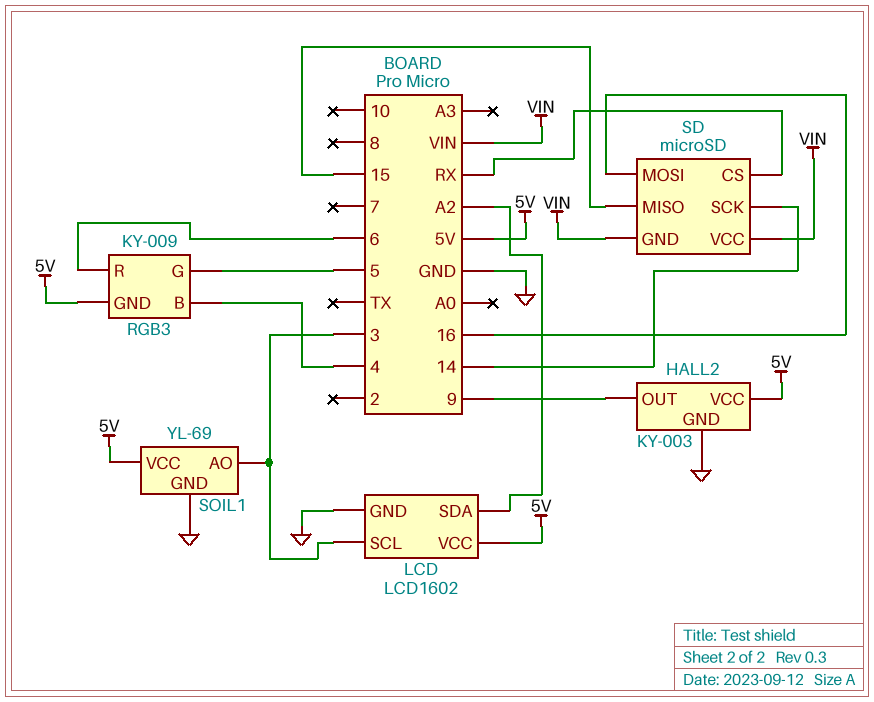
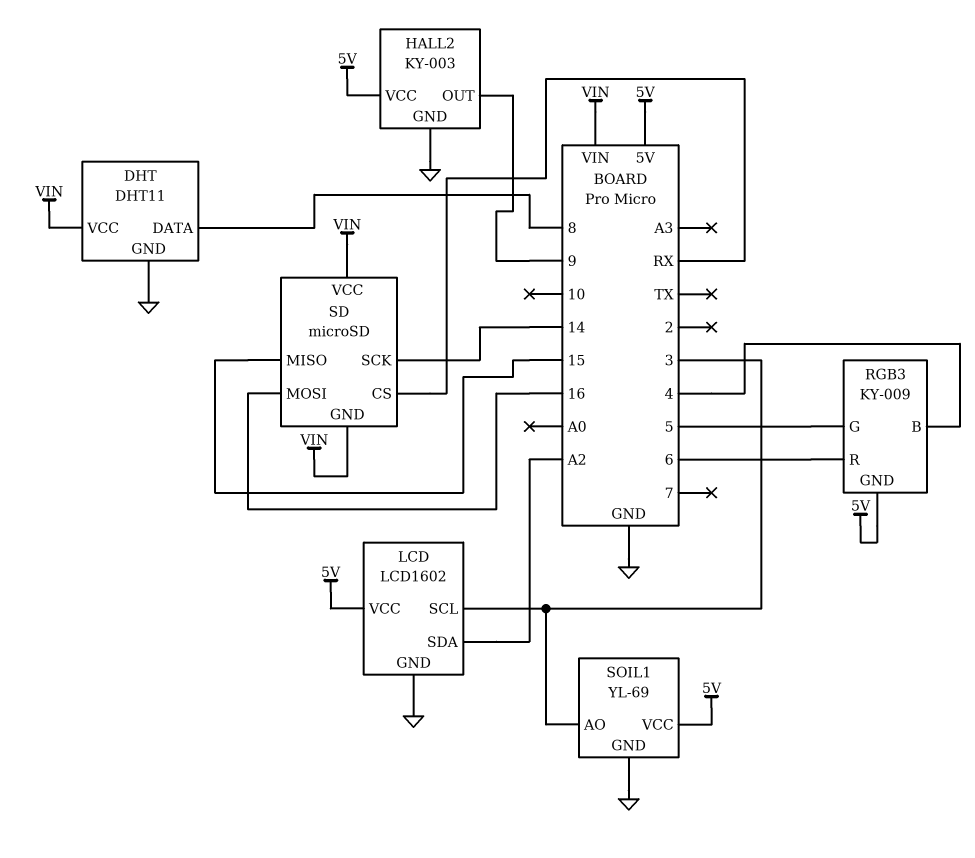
DHT: none -> DHT11
DHT pin DATA: none -> 8
DHT pin GND: none -> GND
DHT pin VCC: none -> VIN

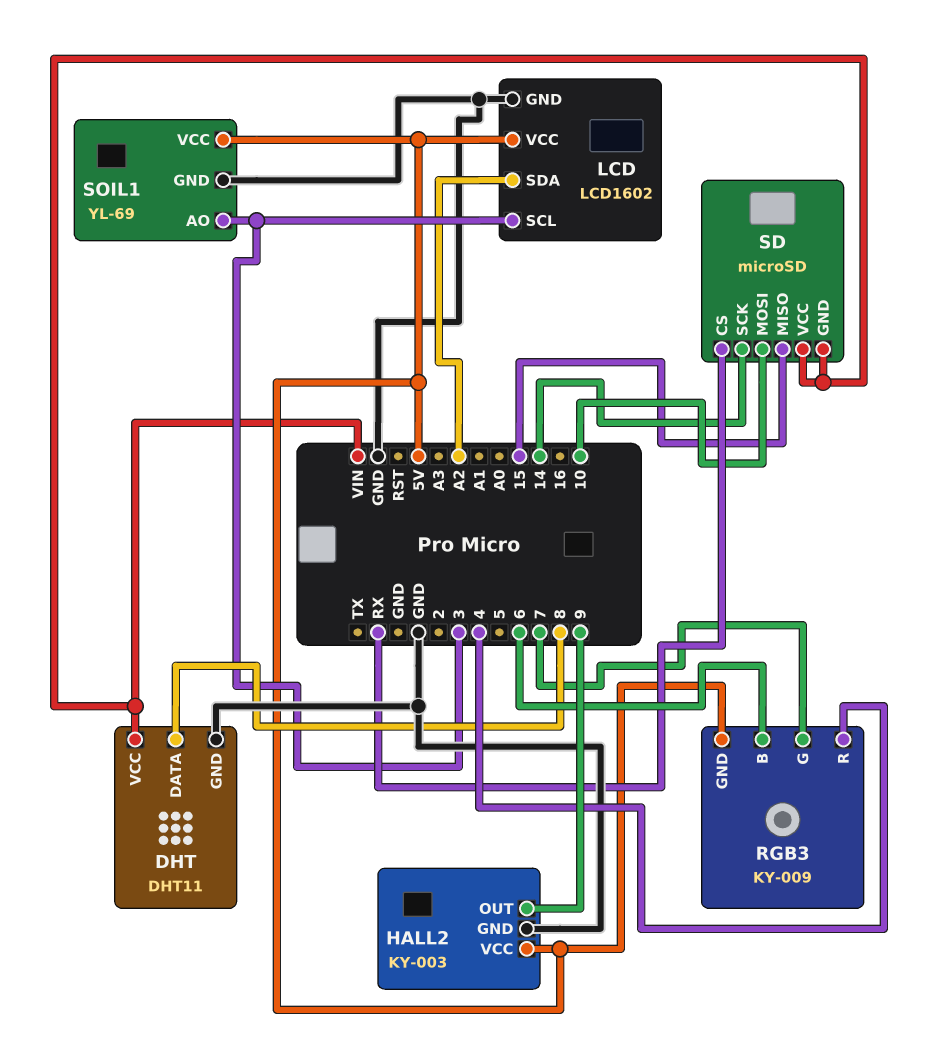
RGB3 pin B: 4 -> 6
RGB3 pin G: 5 -> 7
RGB3 pin R: 6 -> 4
SD pin MOSI: 16 -> 10

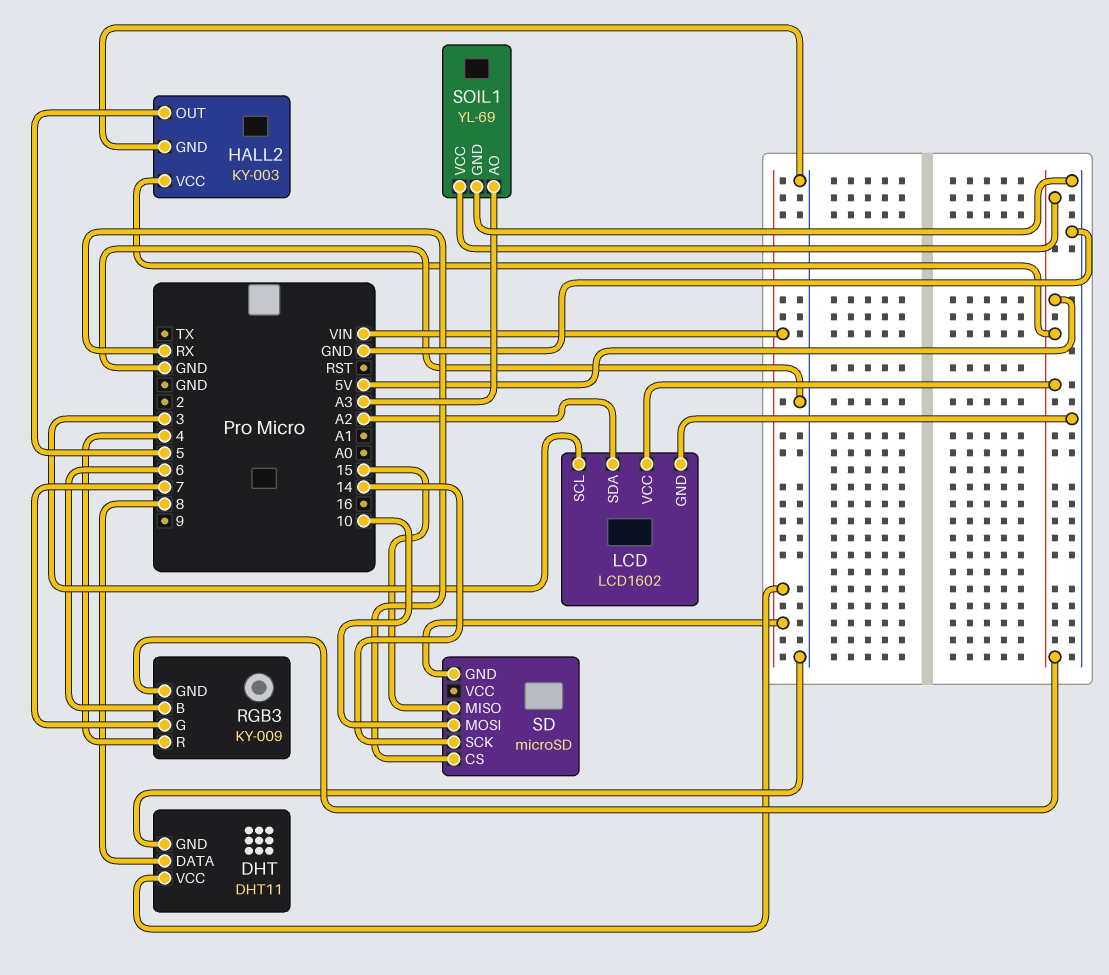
HALL2 pin OUT: 9 -> 5
SD pin VCC: VIN -> none
SOIL1 pin AO: 3 -> A3

